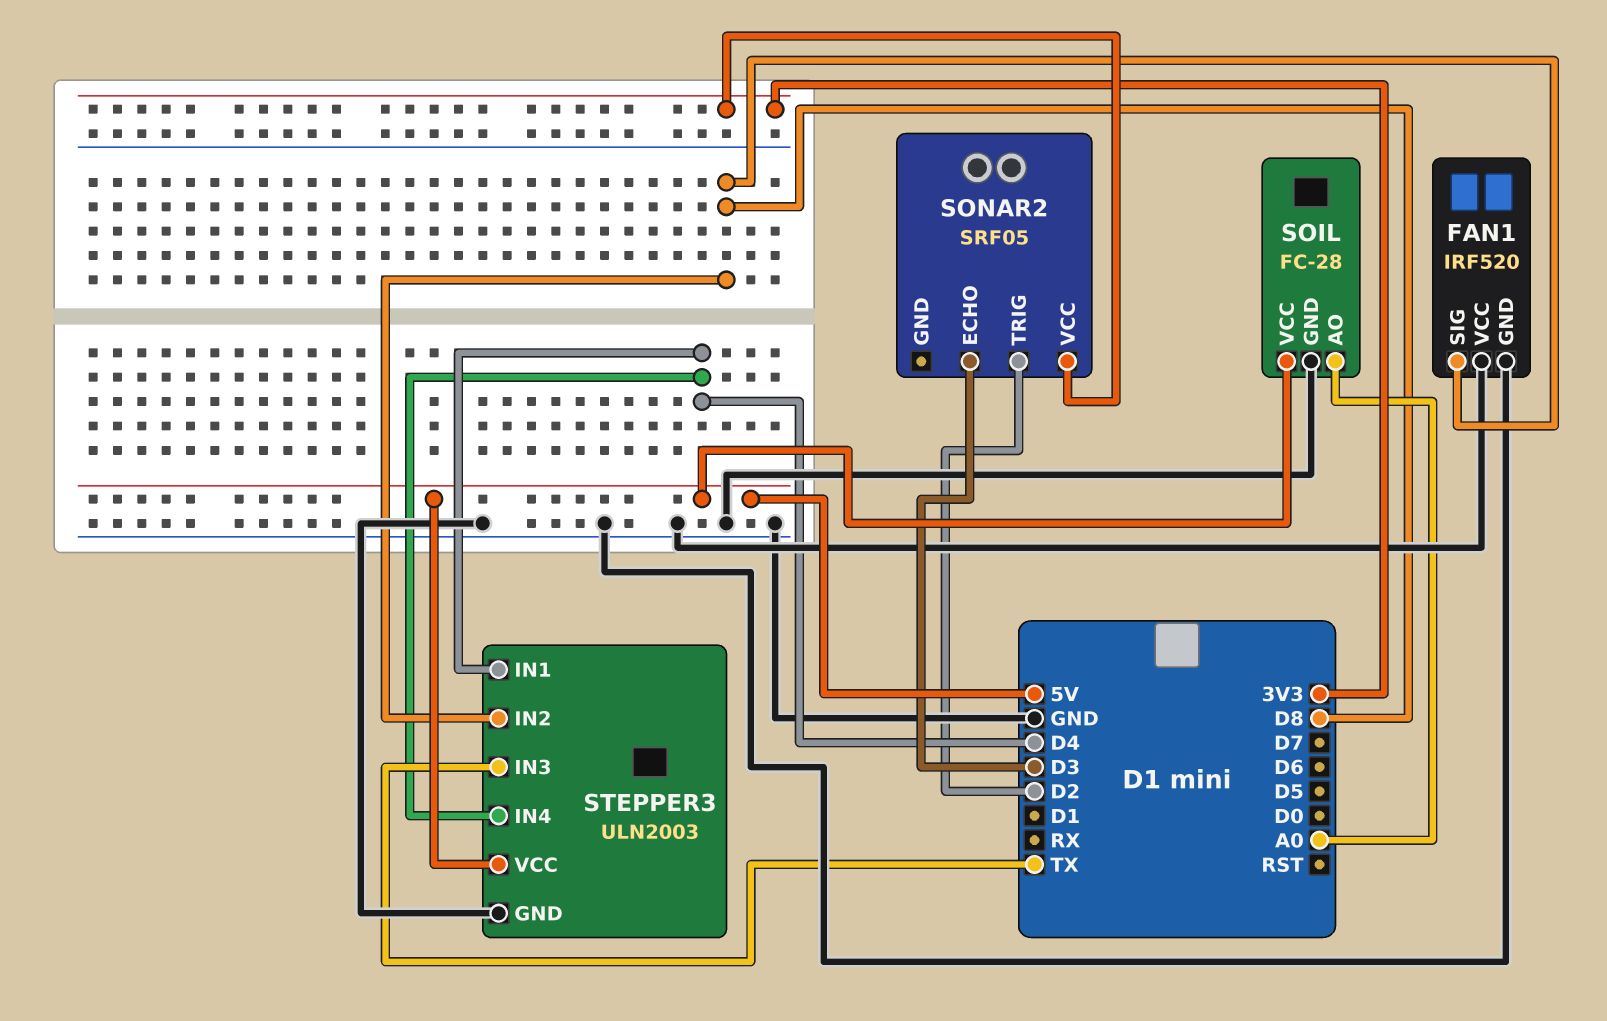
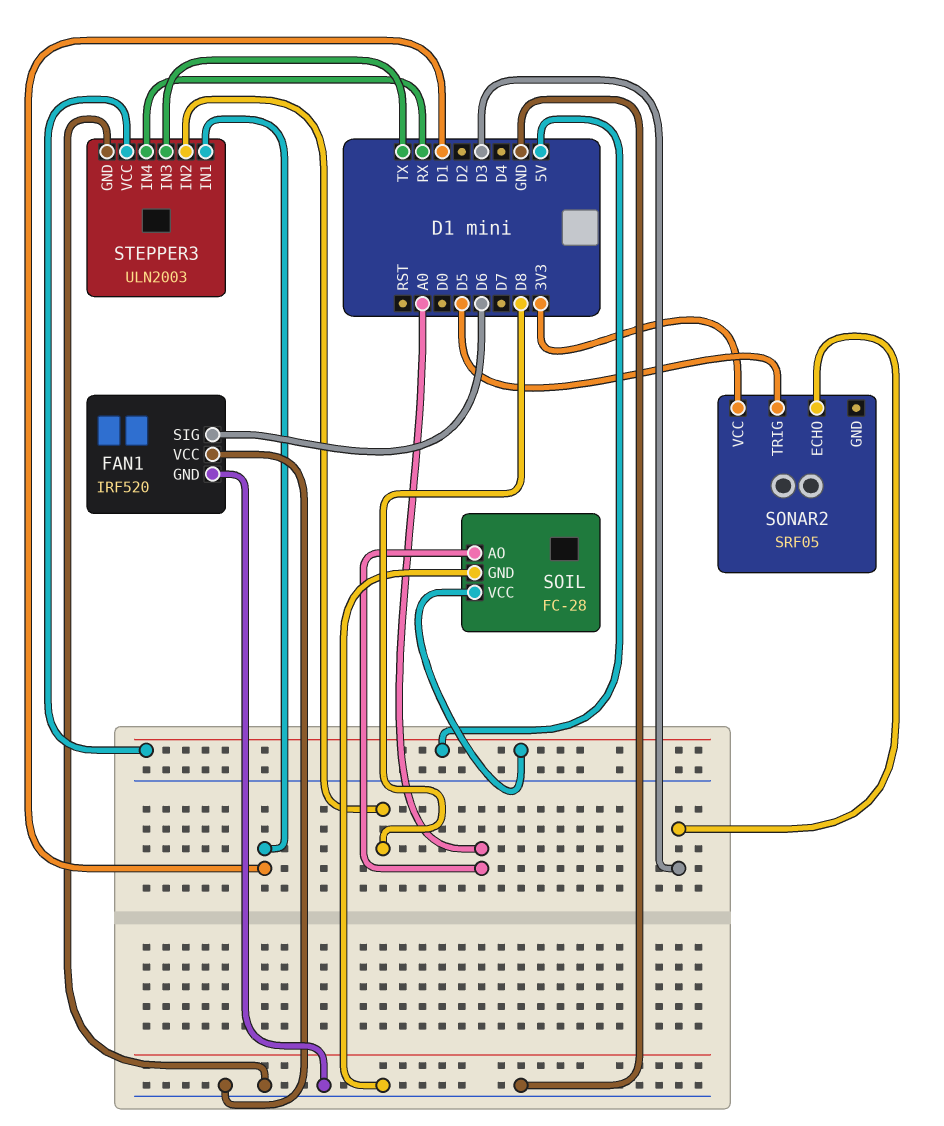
FAN1 pin SIG: D8 -> D6
SONAR2 pin TRIG: D2 -> D5
STEPPER3 pin IN1: D4 -> D1
STEPPER3 pin IN4: D4 -> RX

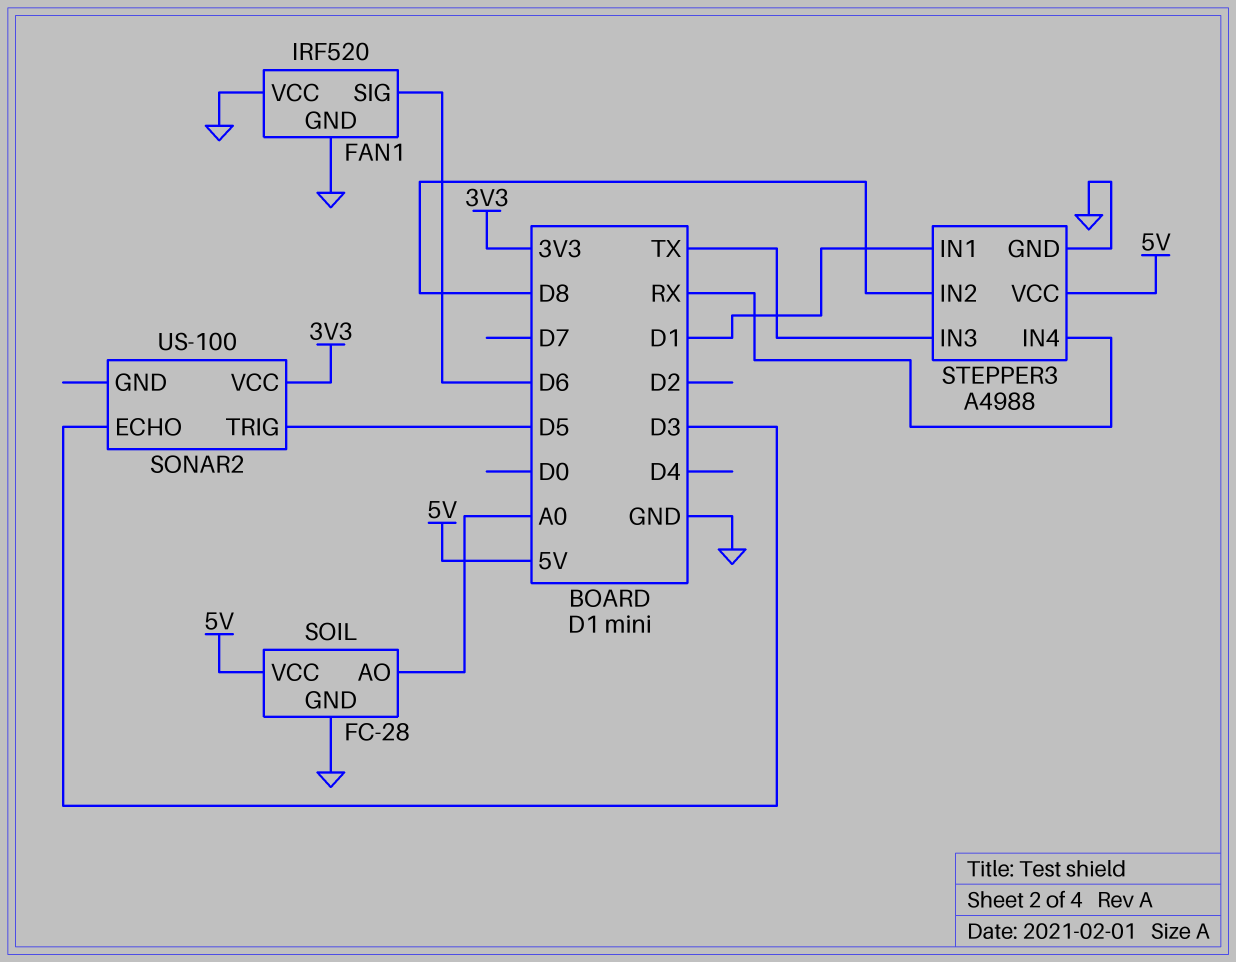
SONAR2: SRF05 -> US-100
STEPPER3: ULN2003 -> A4988

